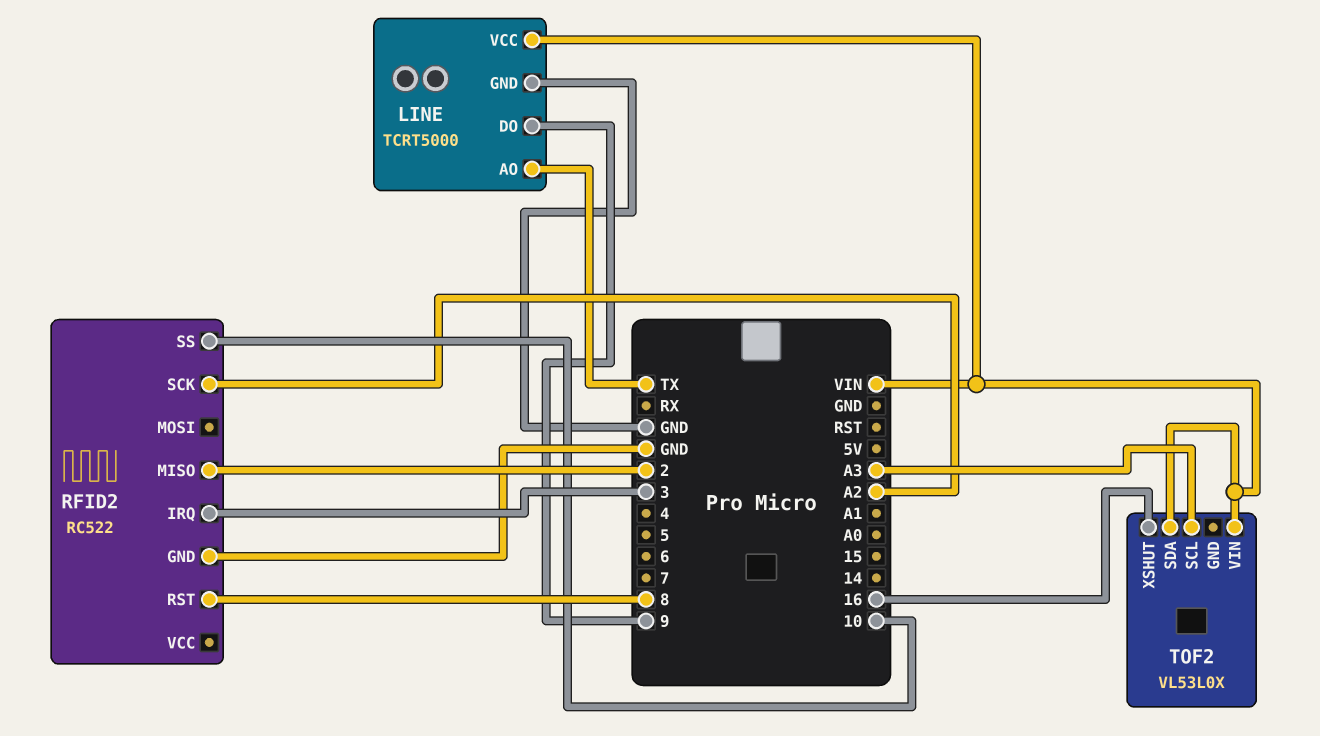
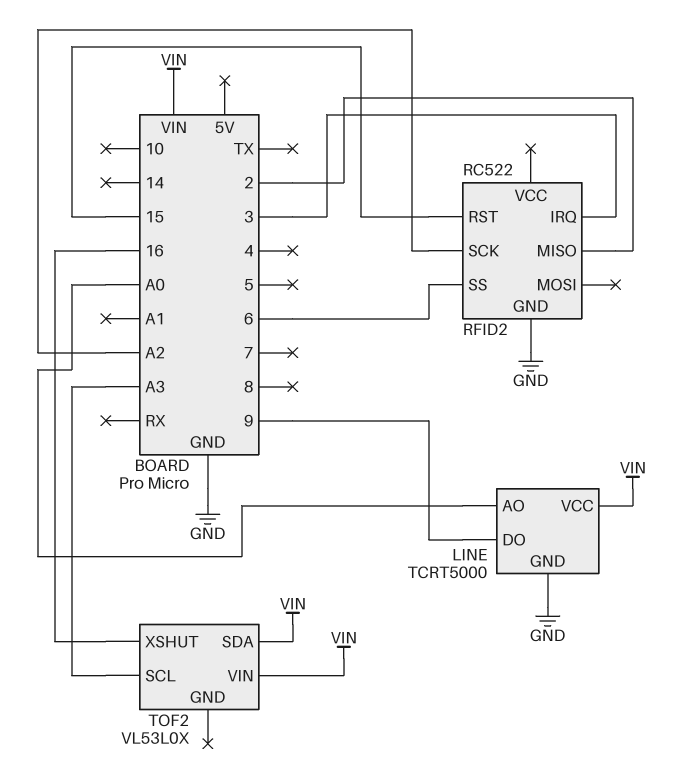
LINE pin AO: TX -> A0
RFID2 pin RST: 8 -> 15
RFID2 pin SS: 10 -> 6

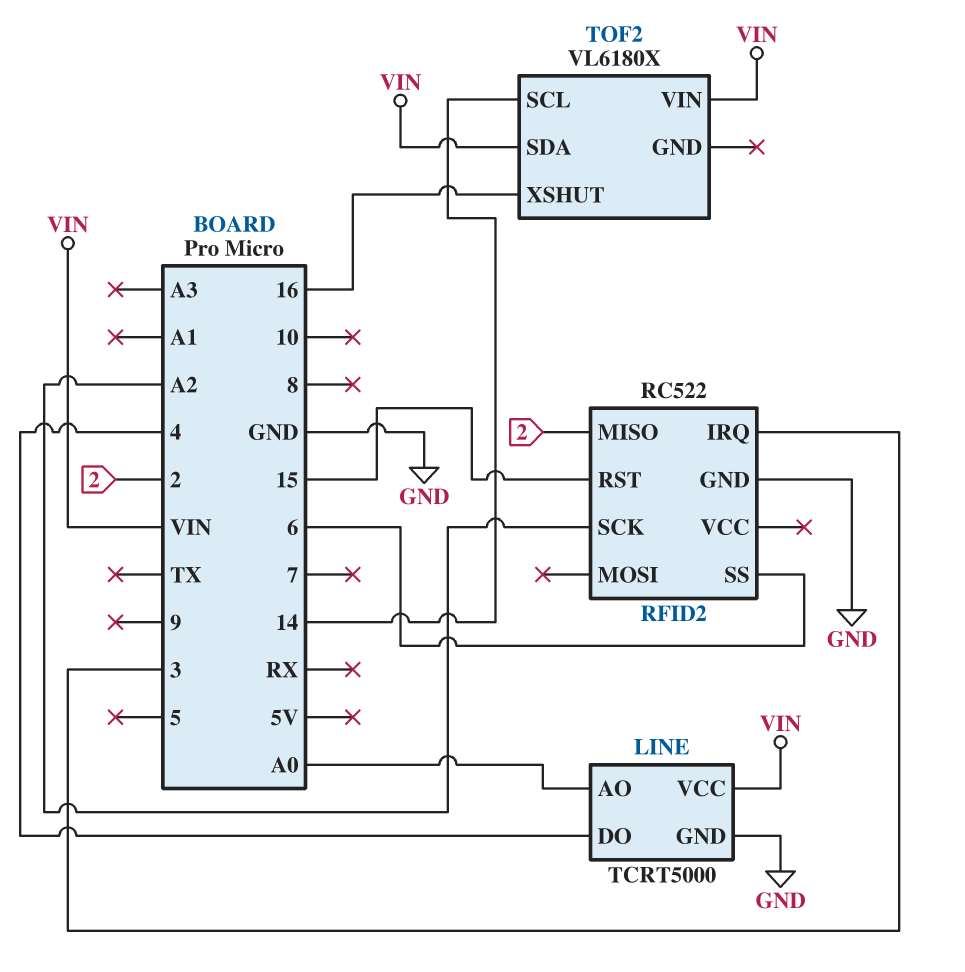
LINE pin DO: 9 -> 4
TOF2: VL53L0X -> VL6180X
TOF2 pin SCL: A3 -> 14

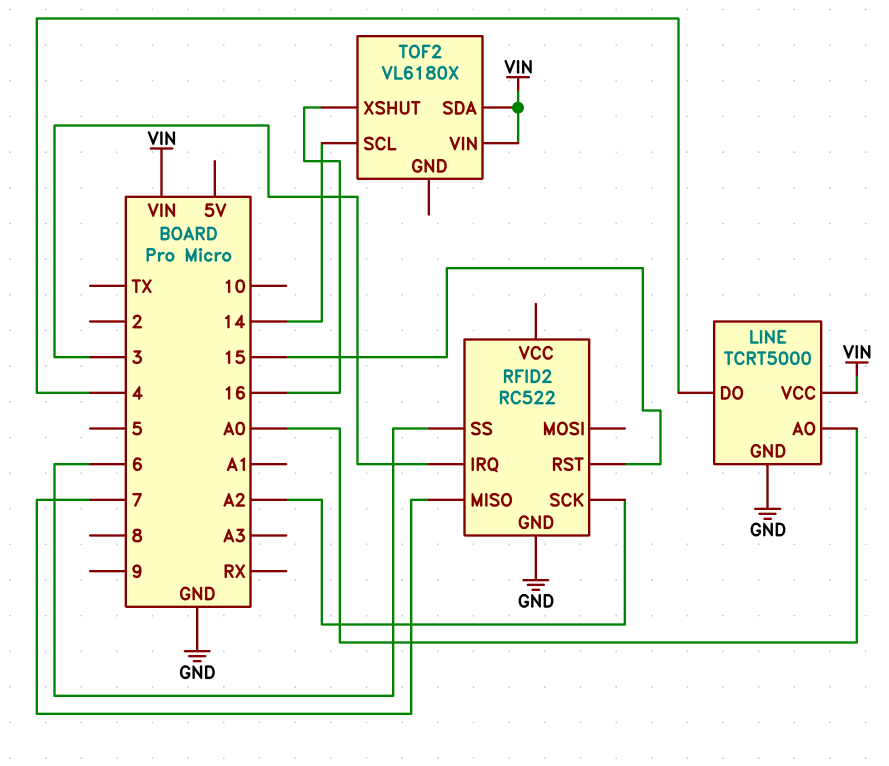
RFID2 pin MISO: 2 -> 7

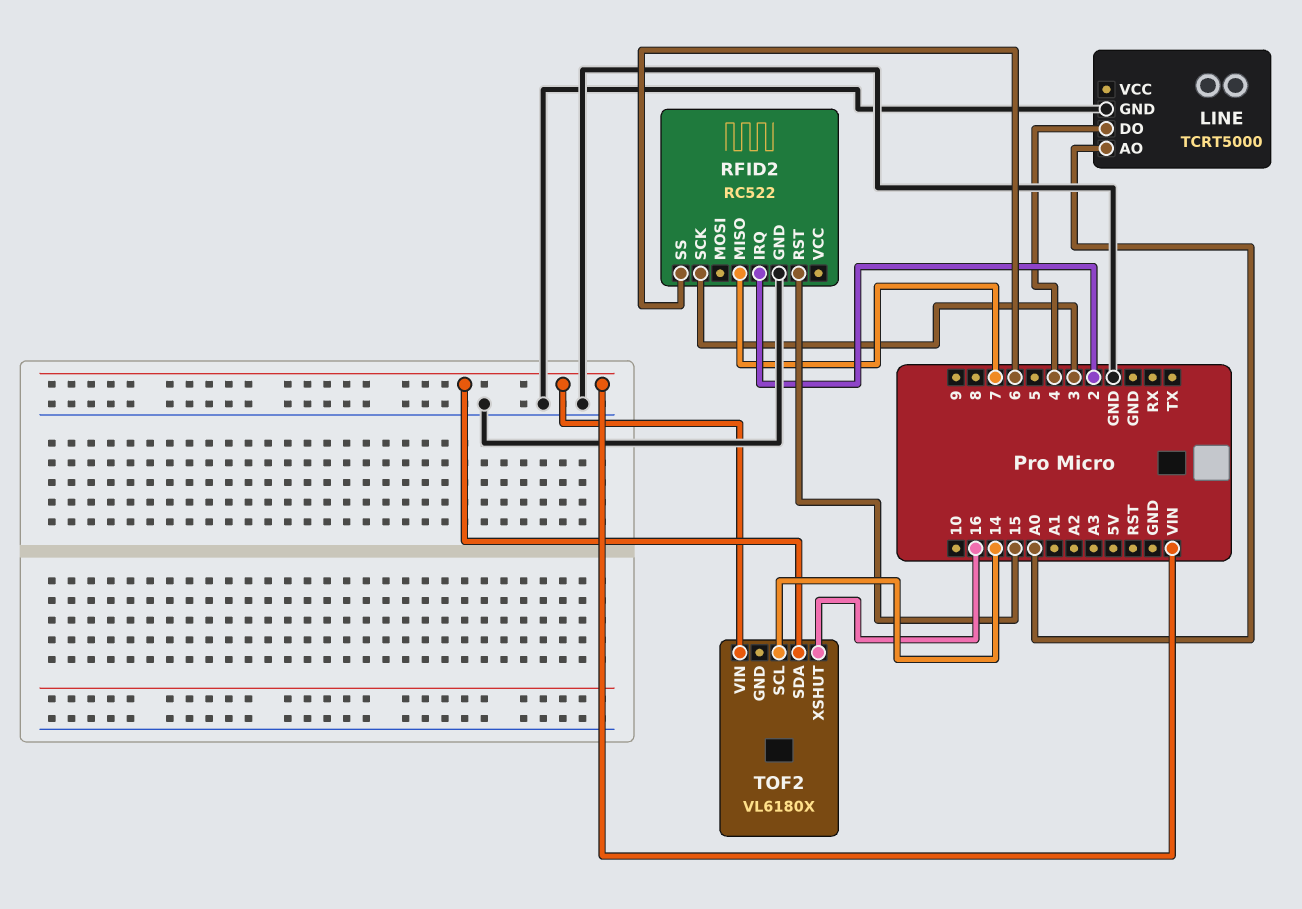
LINE pin VCC: VIN -> none
RFID2 pin IRQ: 3 -> 2
RFID2 pin SCK: A2 -> 3

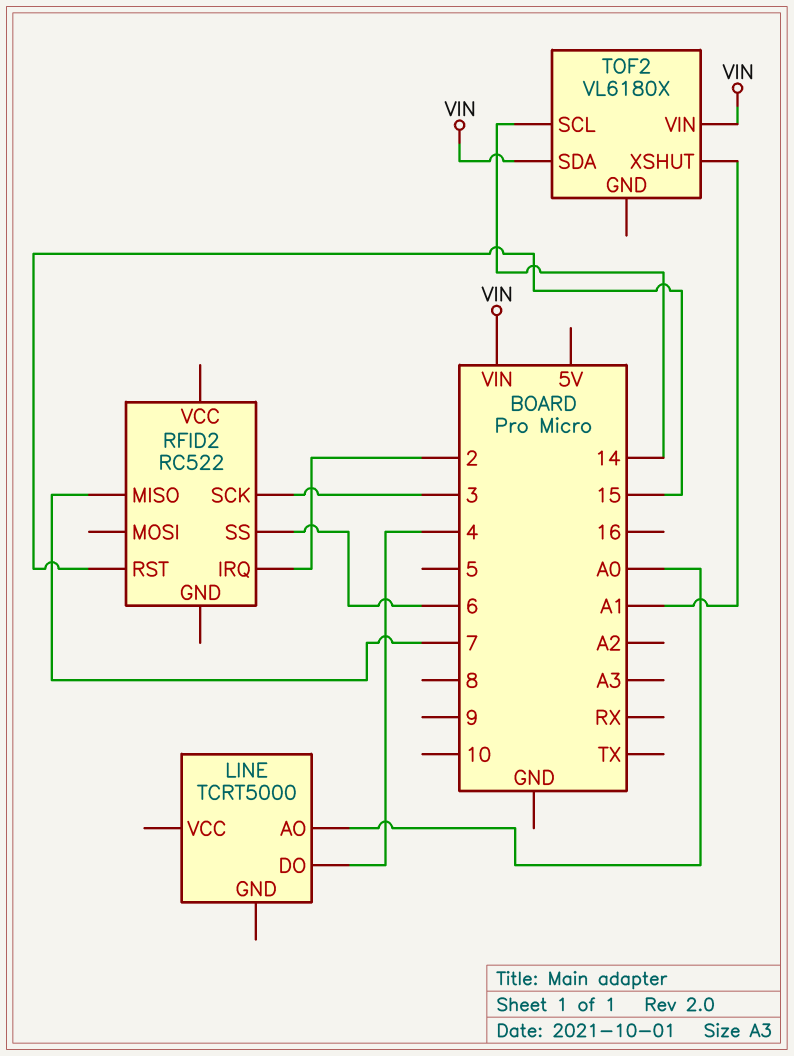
LINE pin GND: GND -> none
RFID2 pin GND: GND -> none
TOF2 pin XSHUT: 16 -> A1

